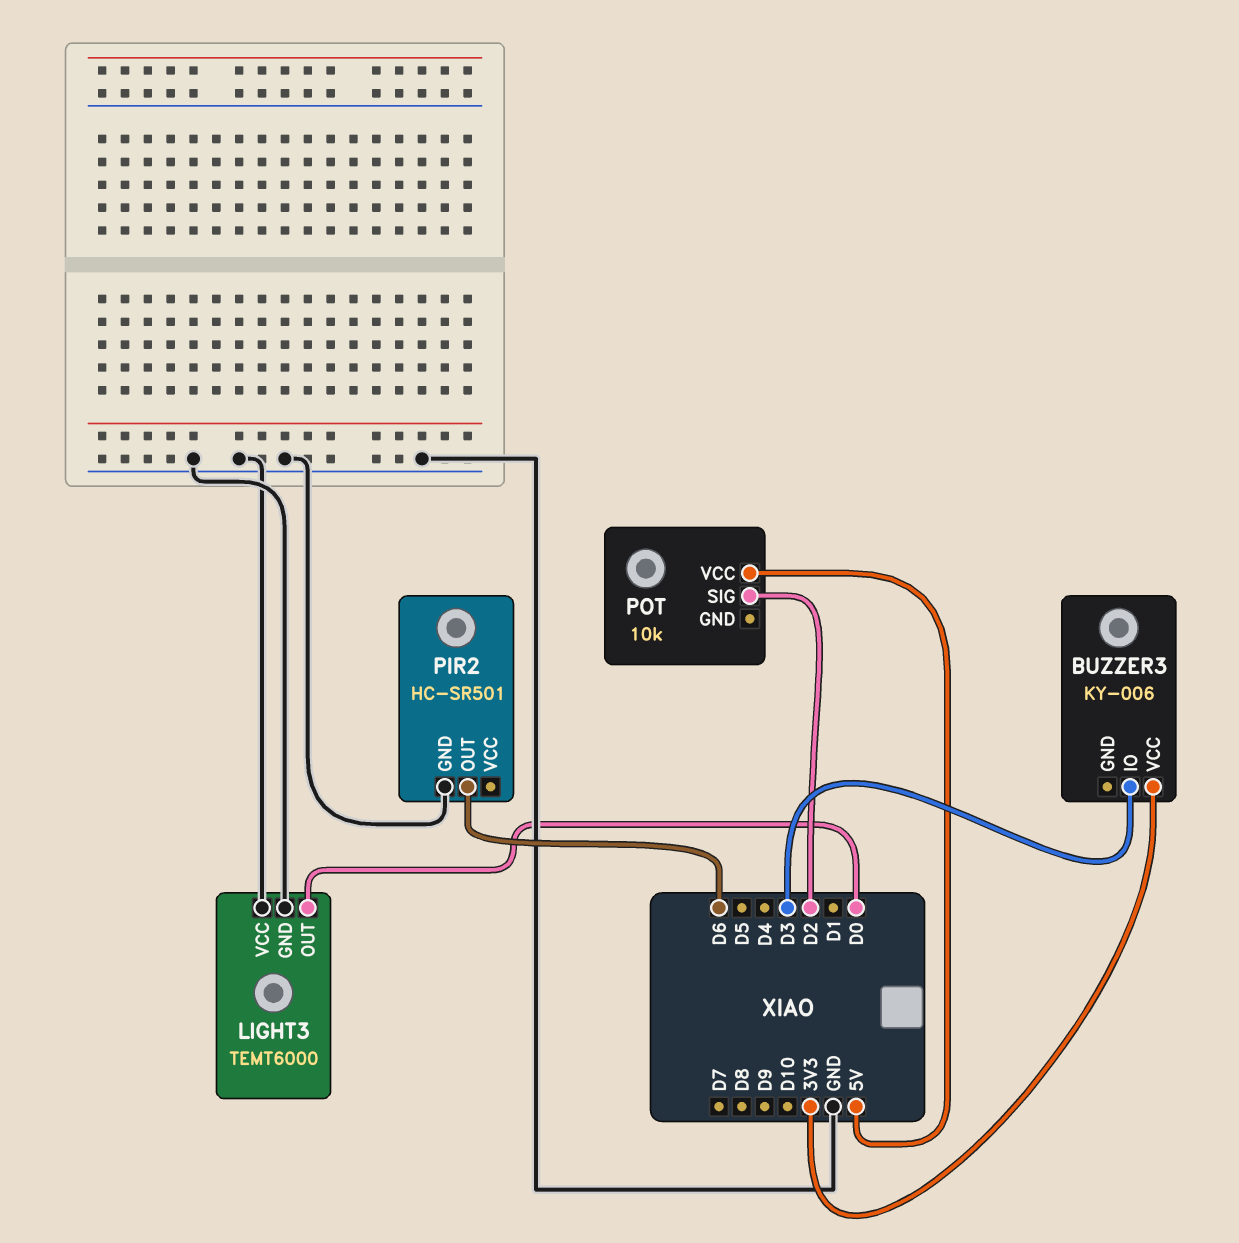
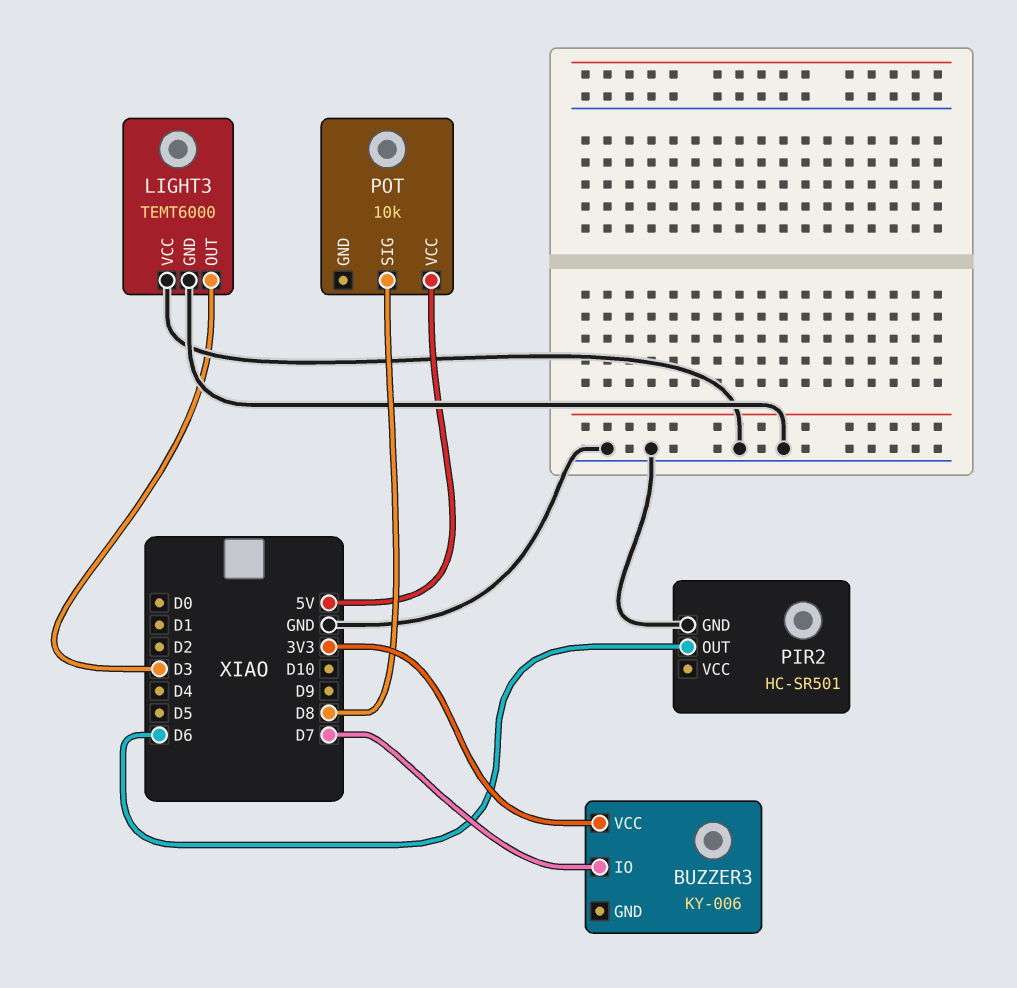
BUZZER3 pin IO: D3 -> D7
LIGHT3 pin OUT: D0 -> D3
POT pin SIG: D2 -> D8

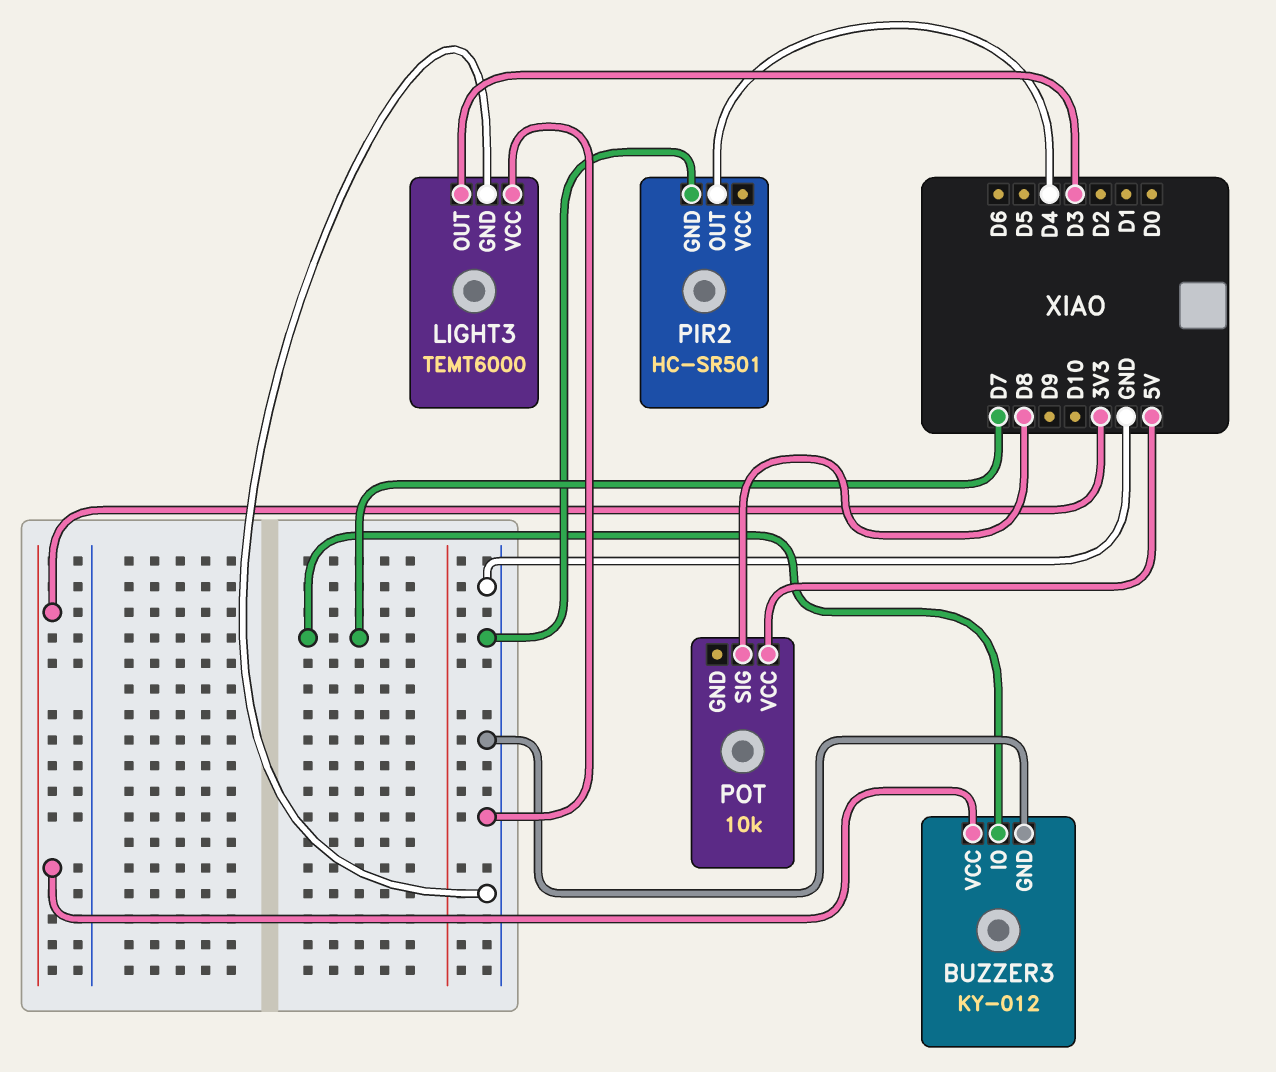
BUZZER3: KY-006 -> KY-012
BUZZER3 pin GND: none -> GND
PIR2 pin OUT: D6 -> D4

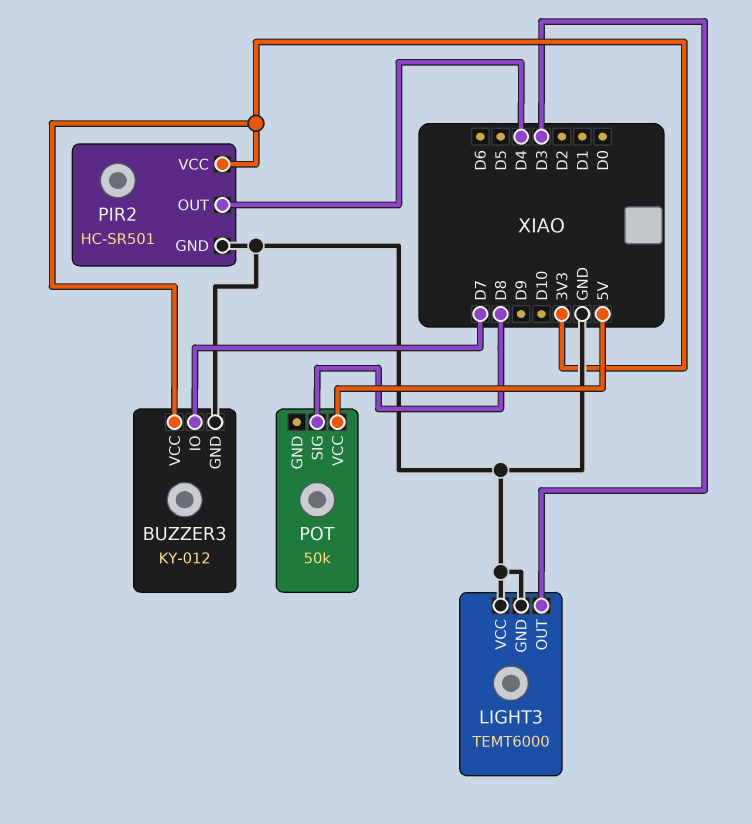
PIR2 pin VCC: none -> 3V3
POT: 10k -> 50k

